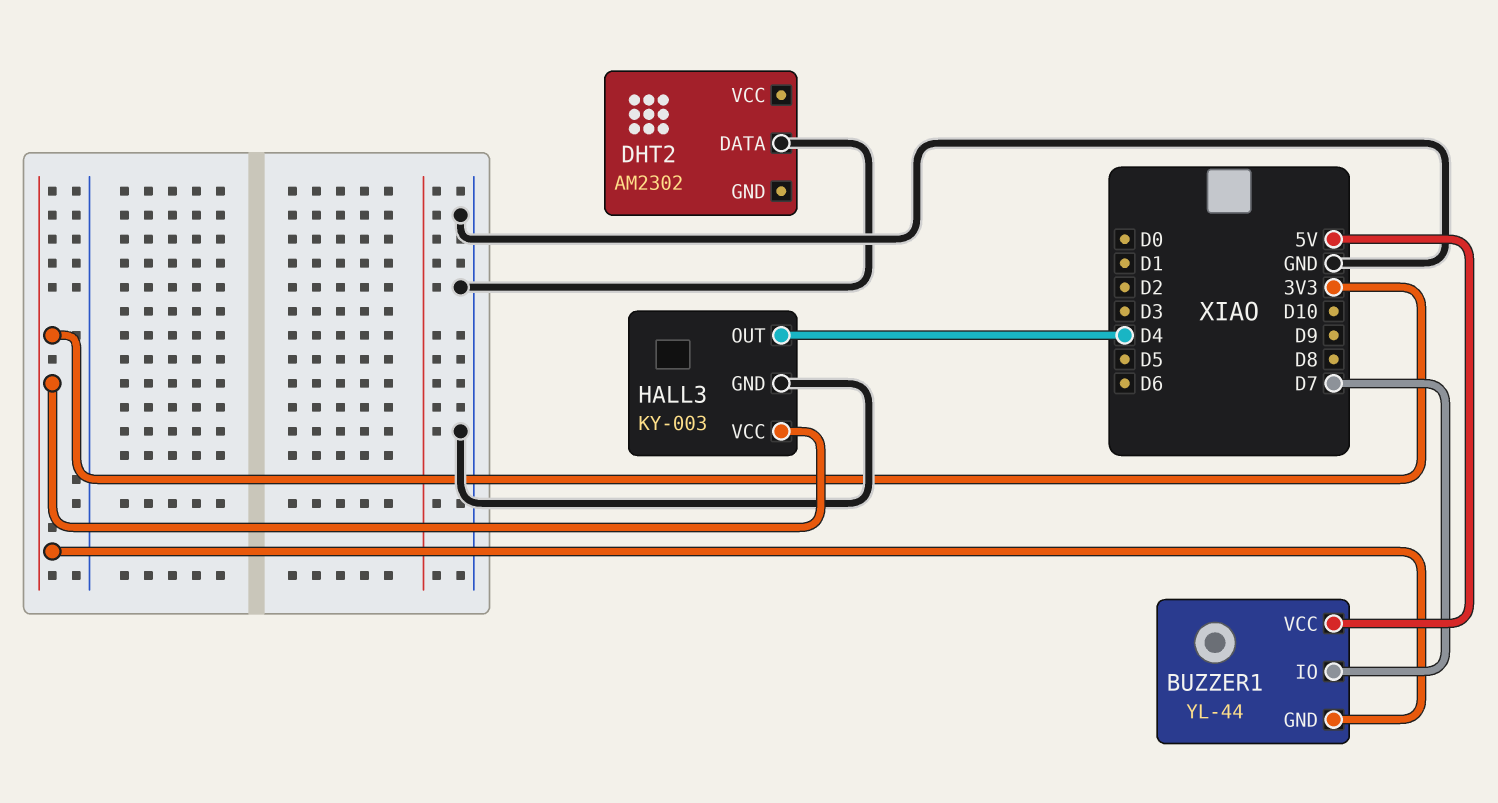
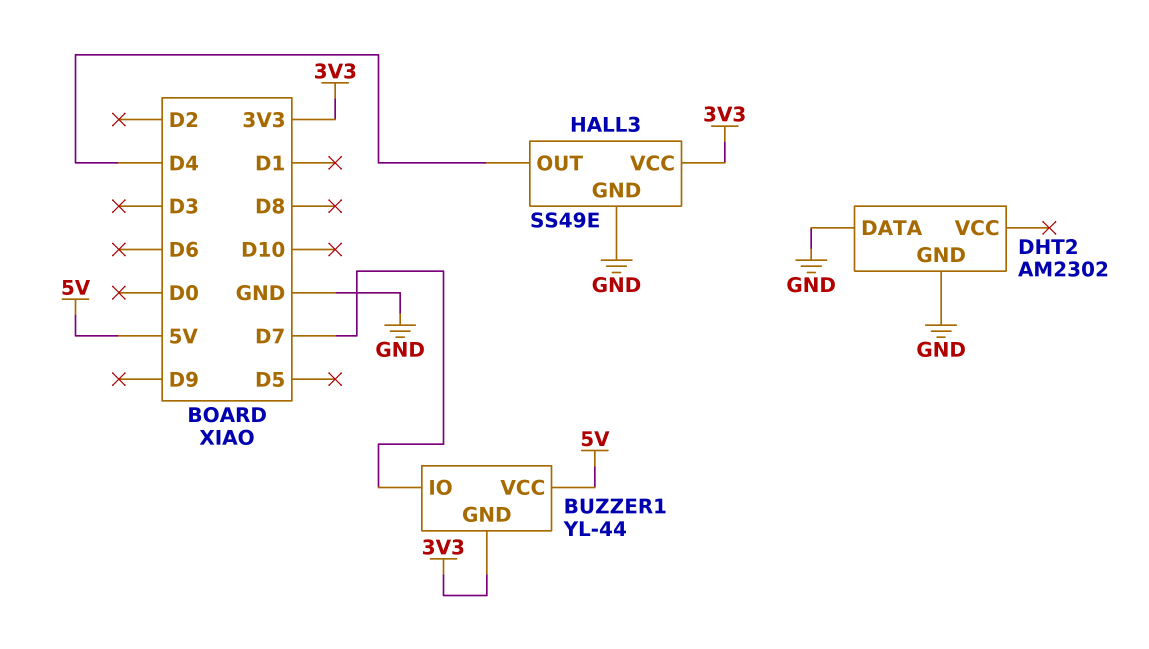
DHT2 pin GND: none -> GND
HALL3: KY-003 -> SS49E

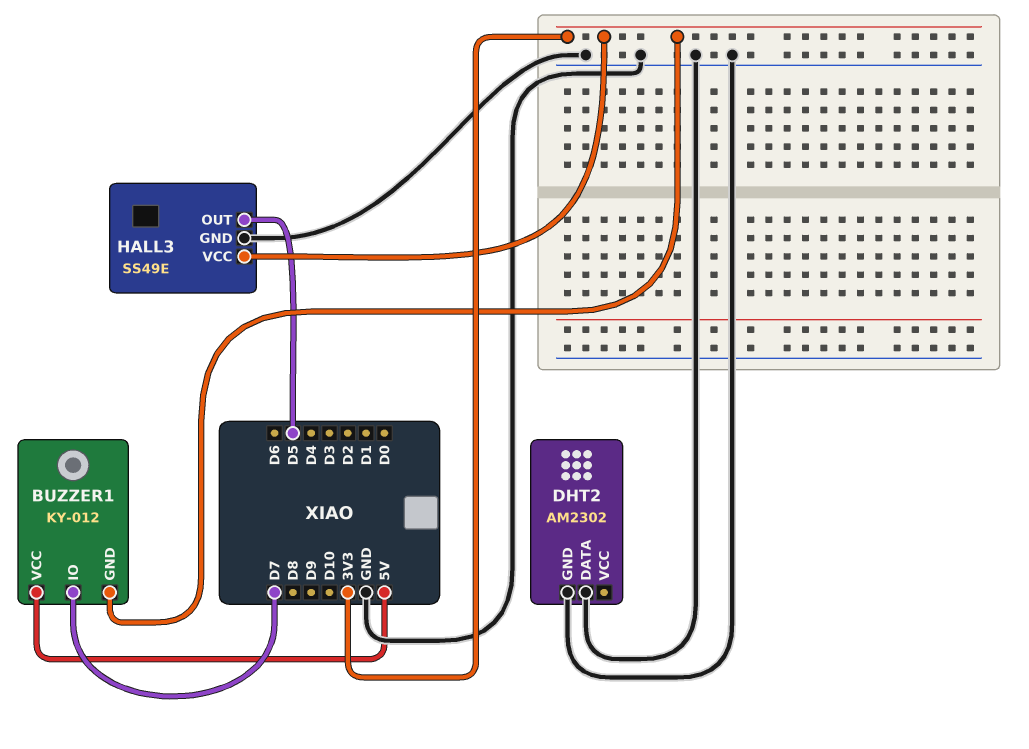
BUZZER1: YL-44 -> KY-012
HALL3 pin OUT: D4 -> D5

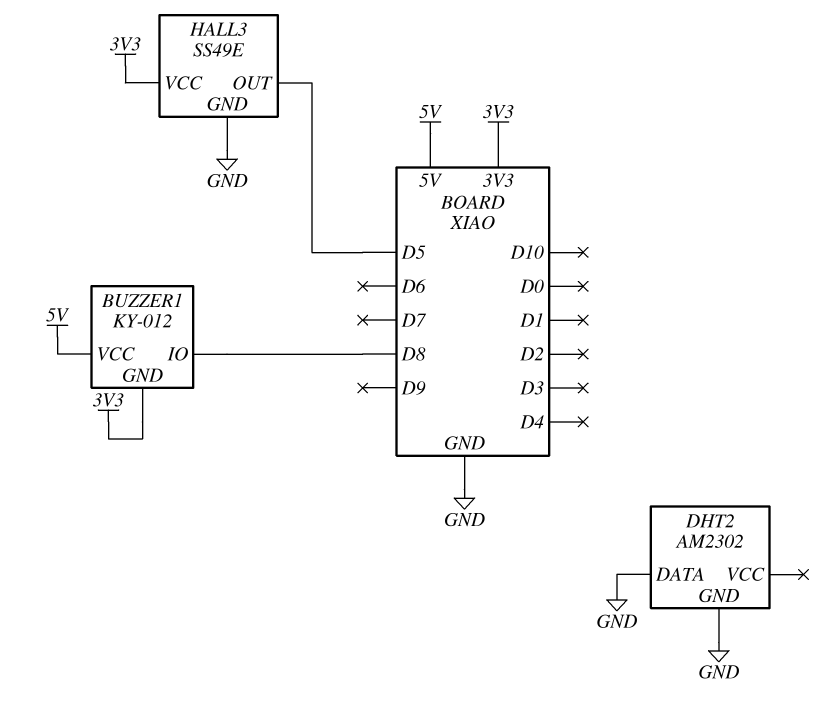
BUZZER1 pin IO: D7 -> D8

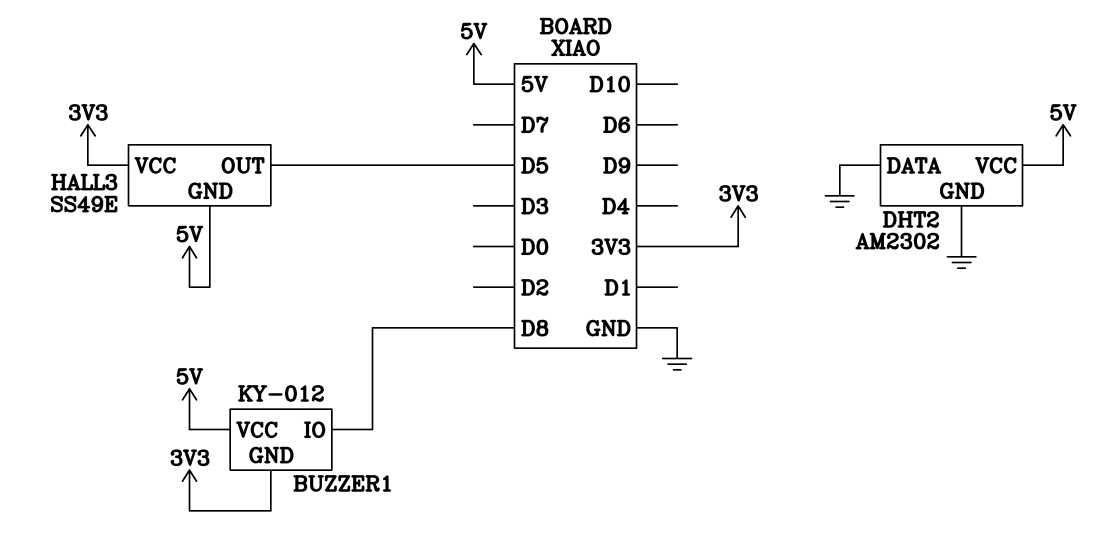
DHT2 pin VCC: none -> 5V
HALL3 pin GND: GND -> 5V

